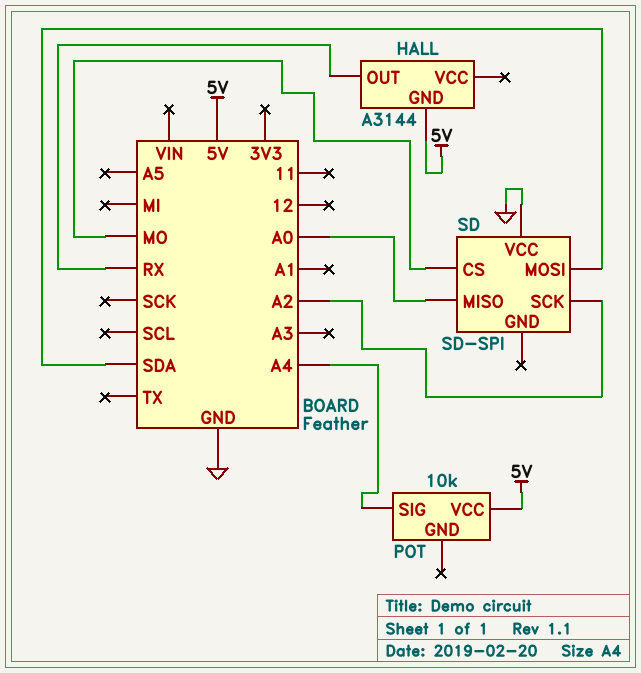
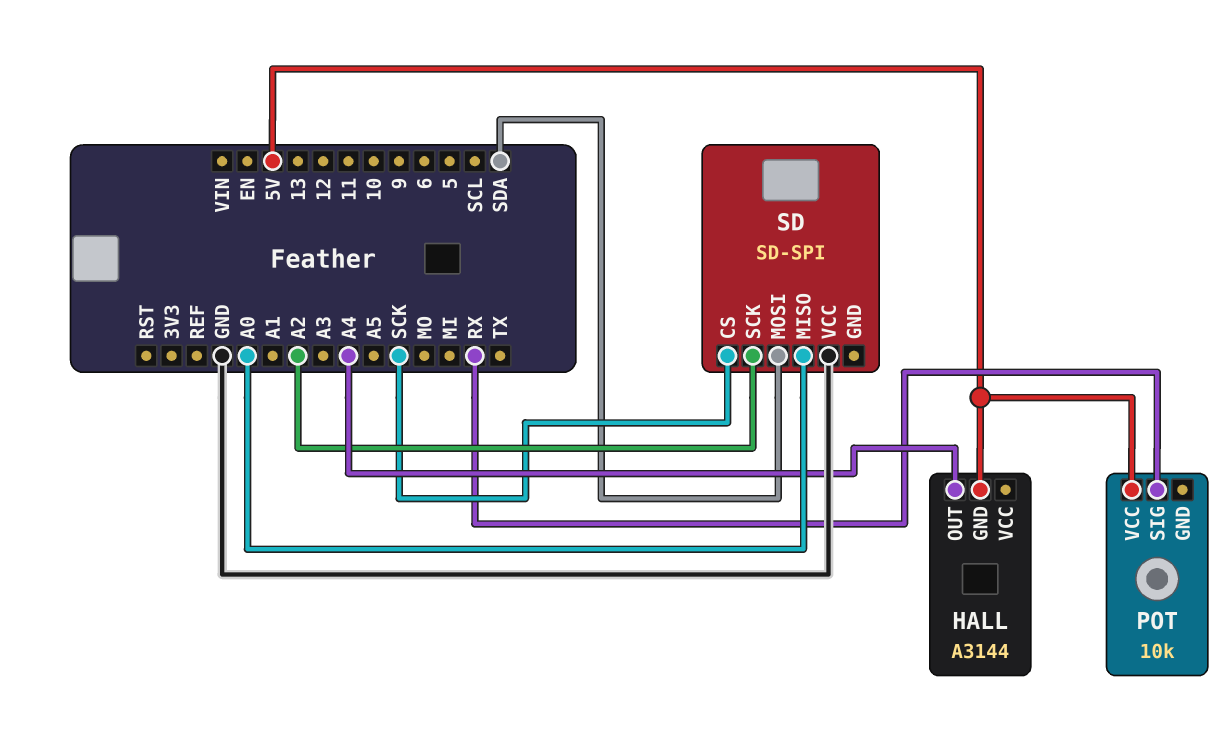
HALL pin OUT: RX -> A4
POT pin SIG: A4 -> RX
SD pin CS: MO -> SCK

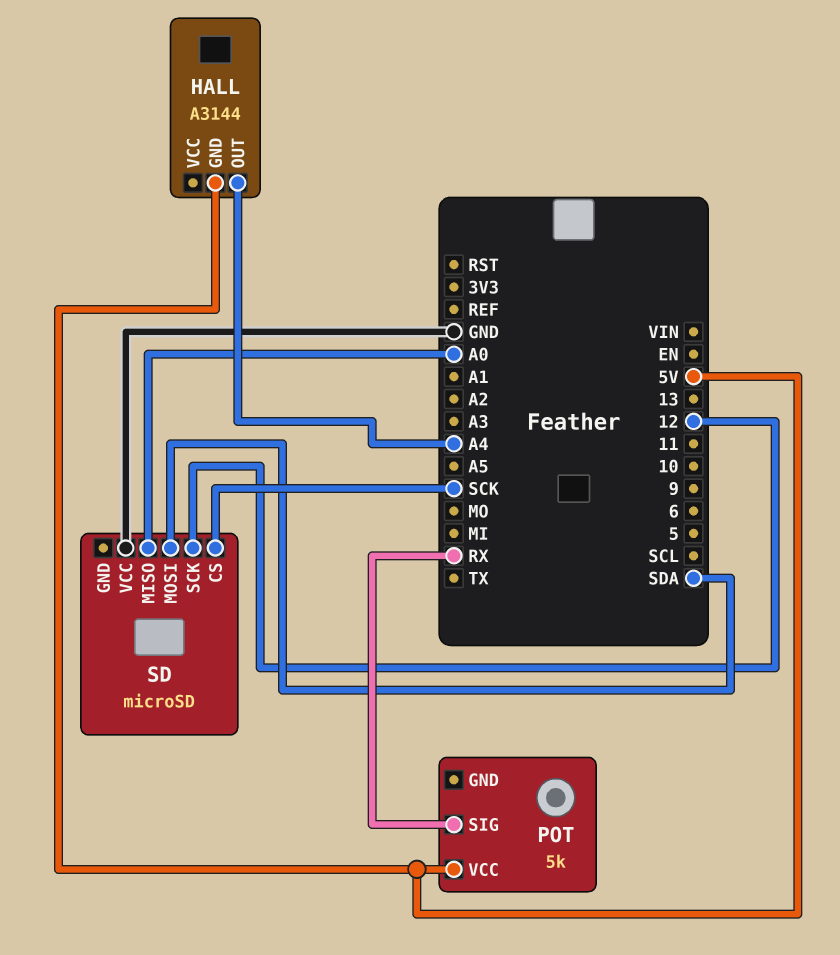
POT: 10k -> 5k
SD: SD-SPI -> microSD
SD pin SCK: A2 -> 12

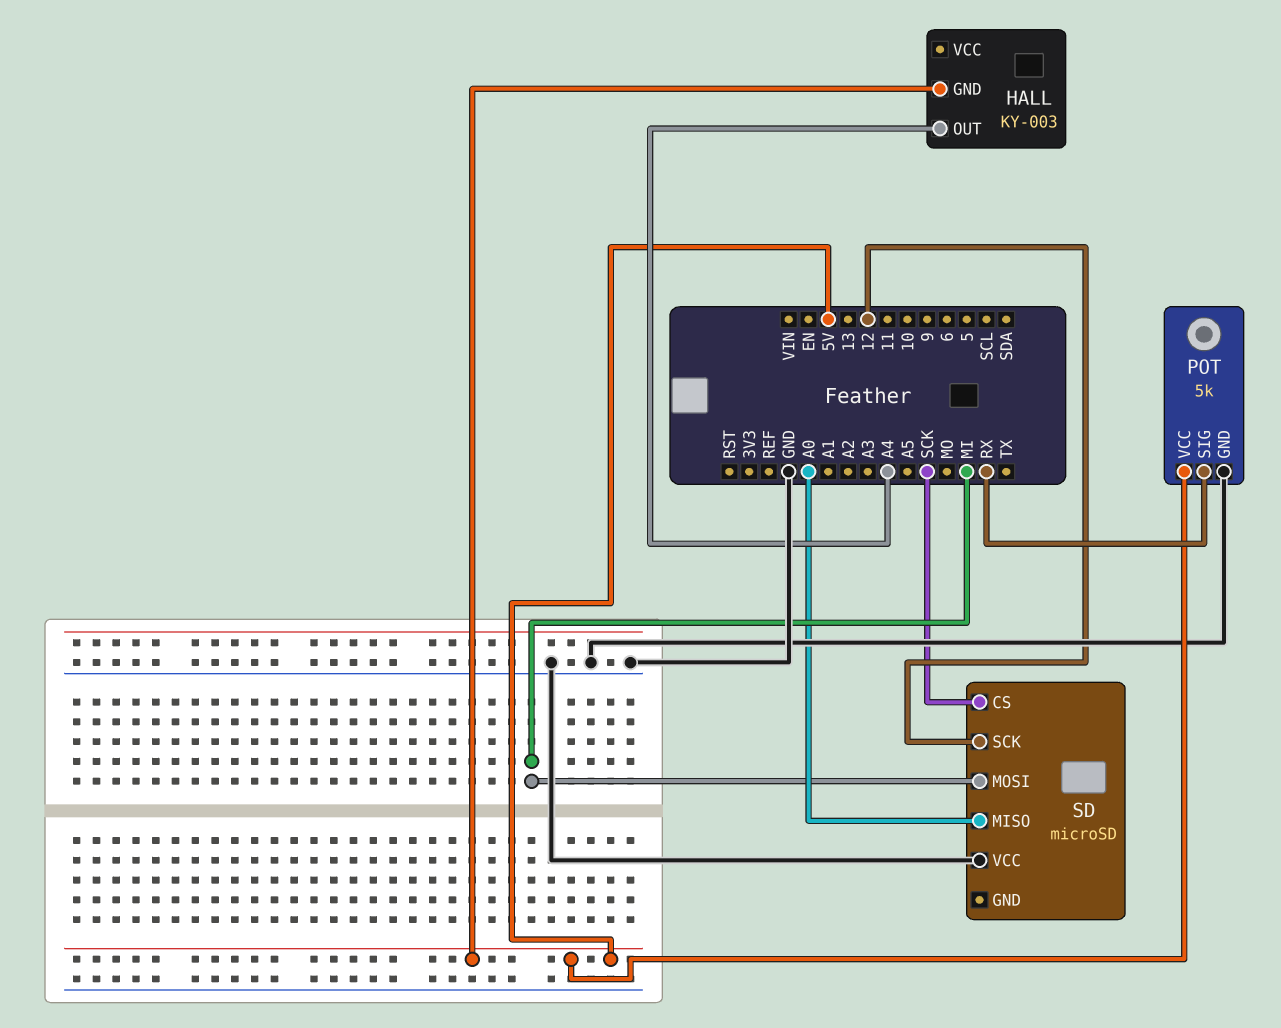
HALL: A3144 -> KY-003
POT pin GND: none -> GND
SD pin MOSI: SDA -> MI

